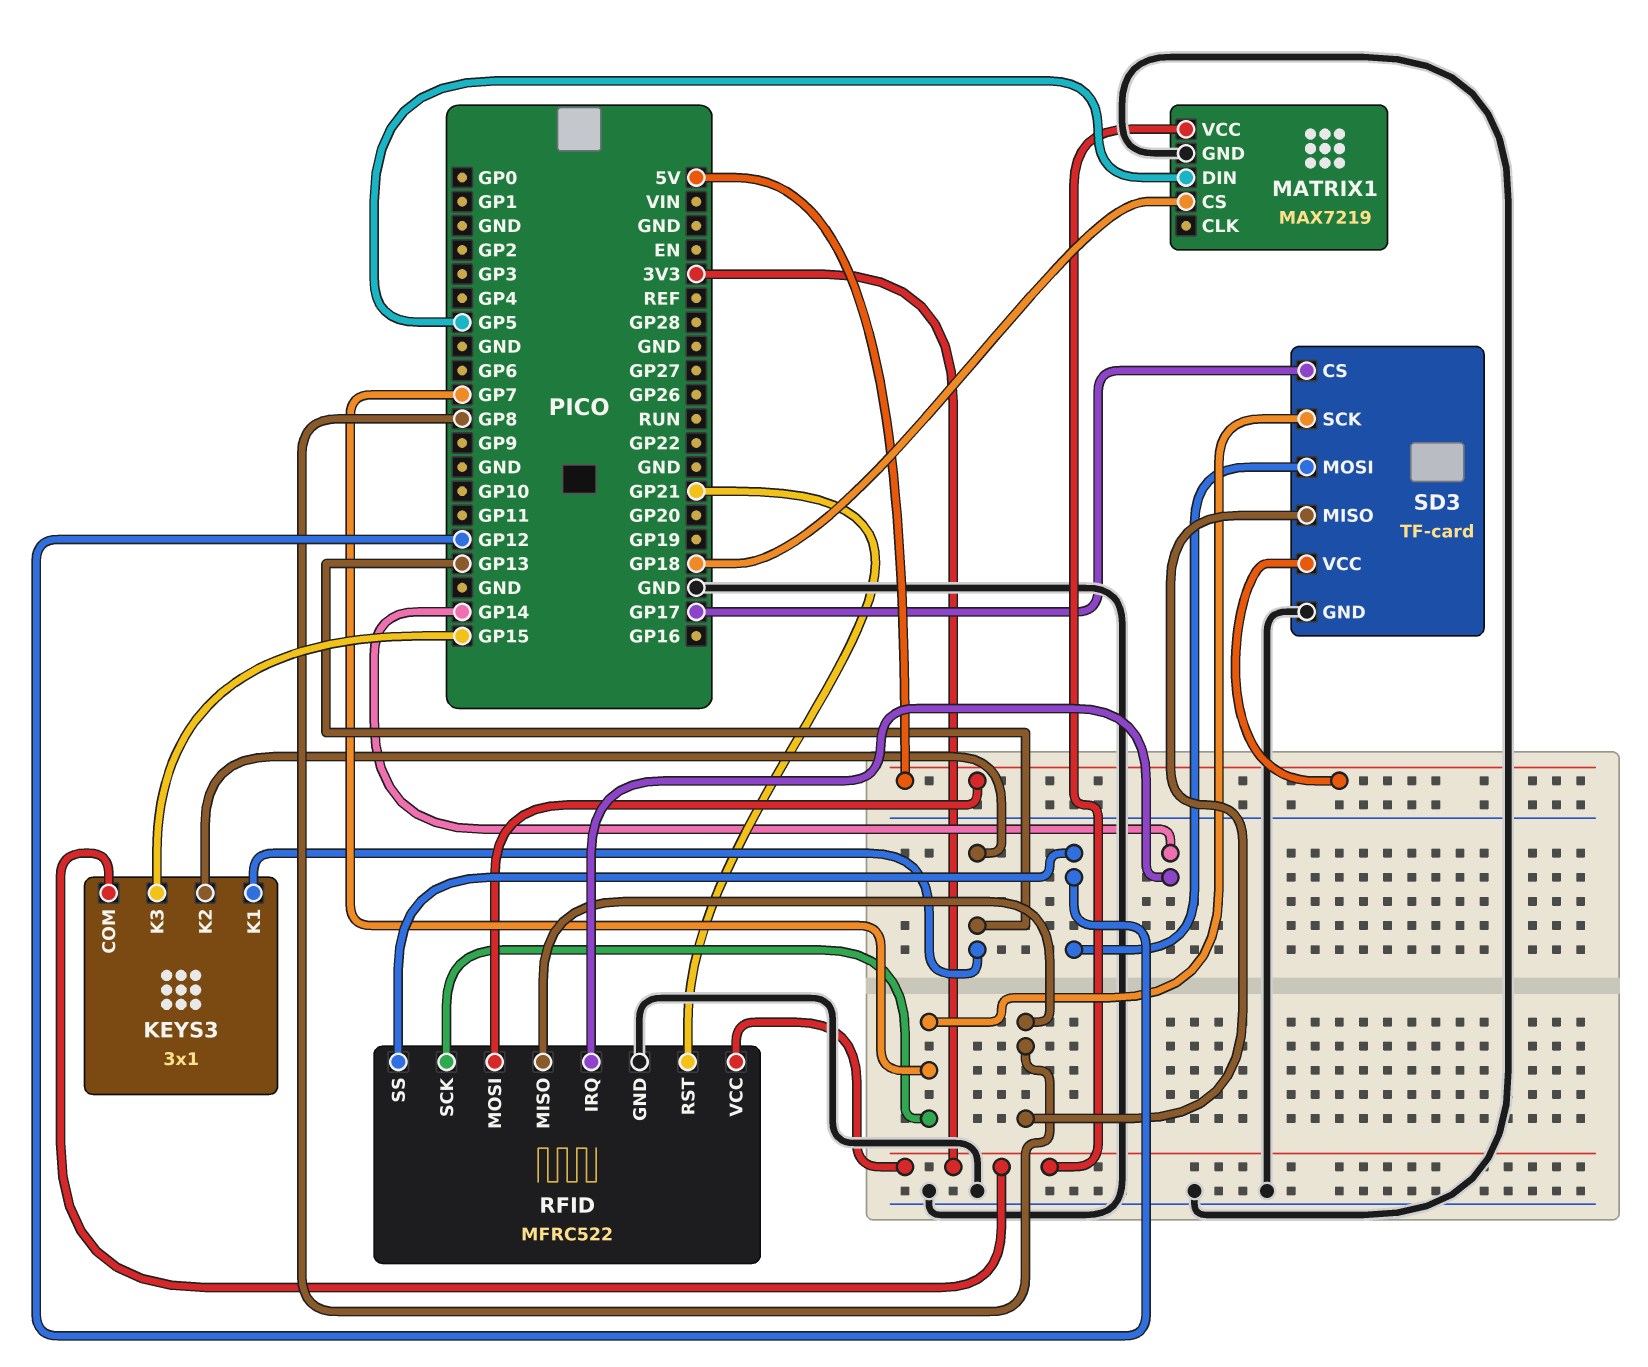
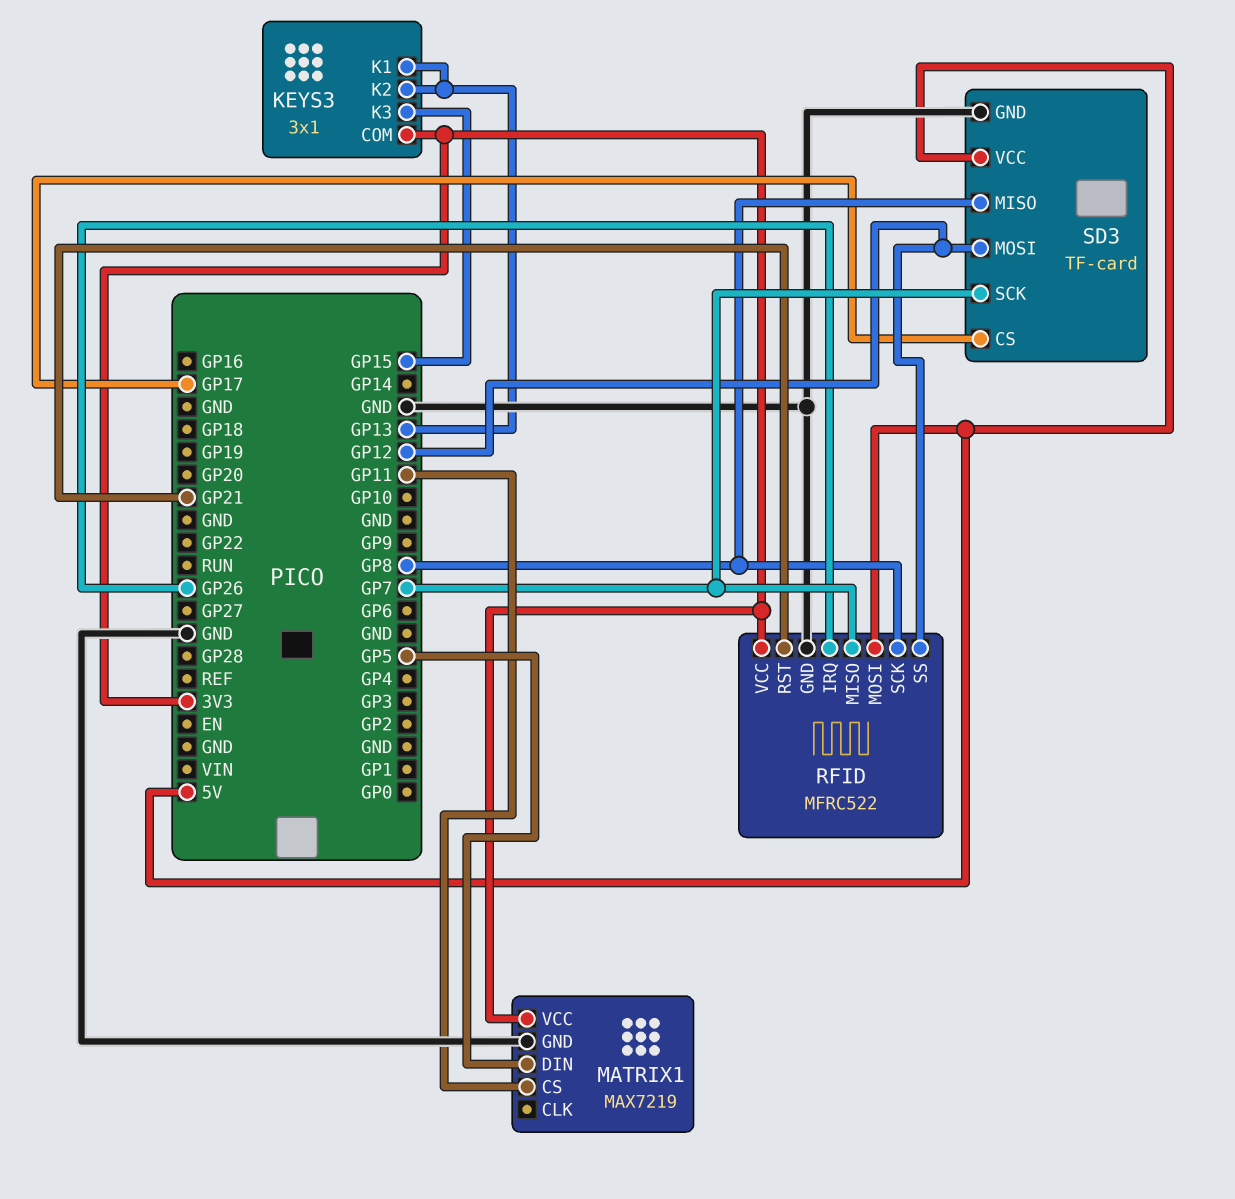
MATRIX1 pin CS: GP18 -> GP11
RFID pin IRQ: GP14 -> GP26
RFID pin MISO: GP8 -> GP7
RFID pin SCK: GP7 -> GP8

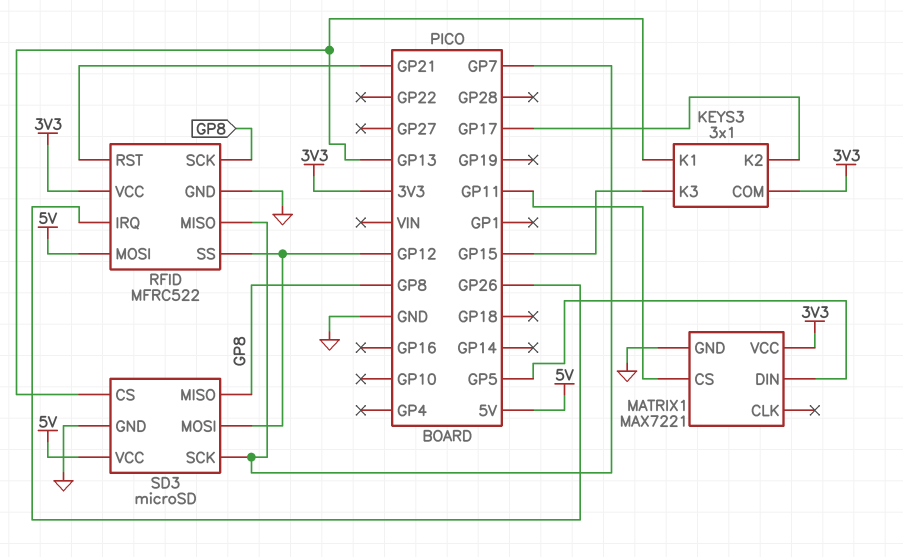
KEYS3 pin K2: GP13 -> GP17
MATRIX1: MAX7219 -> MAX7221
SD3: TF-card -> microSD
SD3 pin CS: GP17 -> GP13

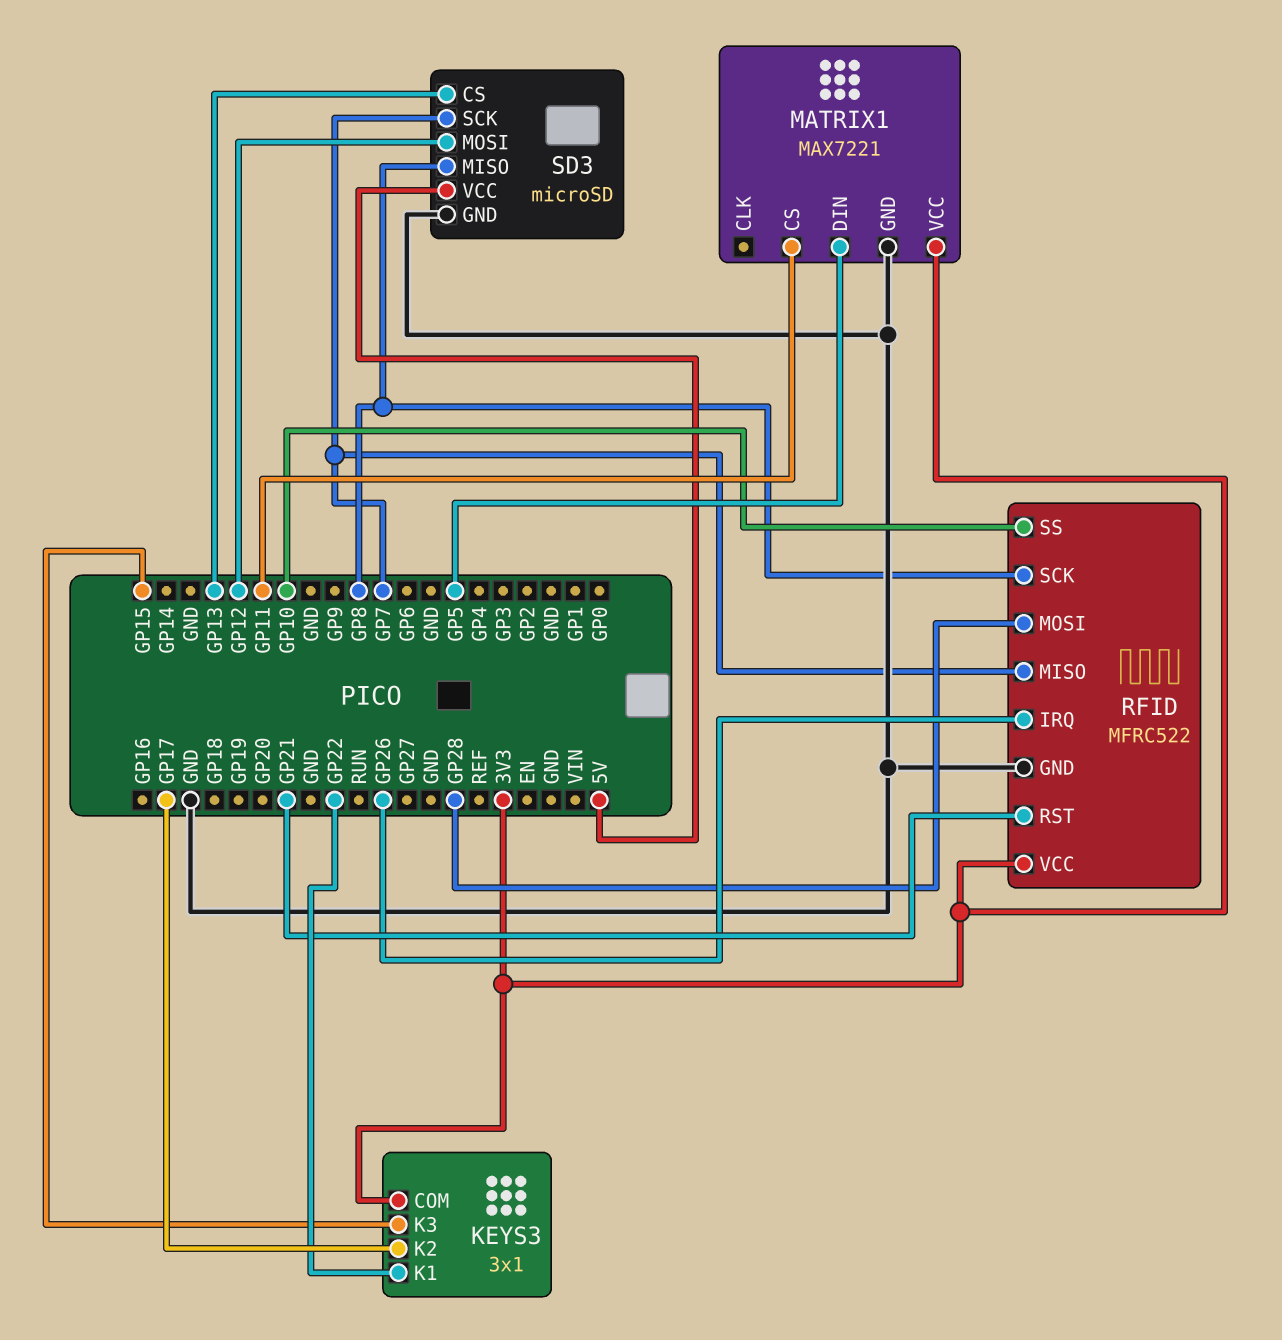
KEYS3 pin K1: GP13 -> GP22
RFID pin MOSI: 5V -> GP28
RFID pin SS: GP12 -> GP10

